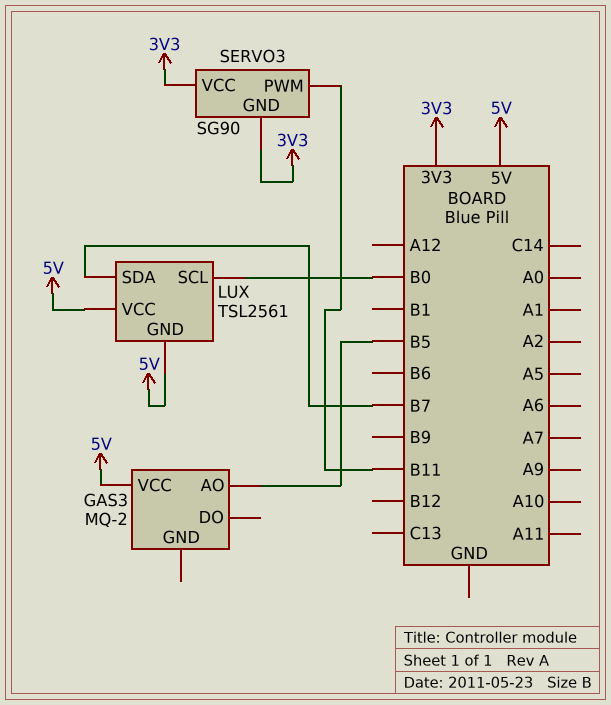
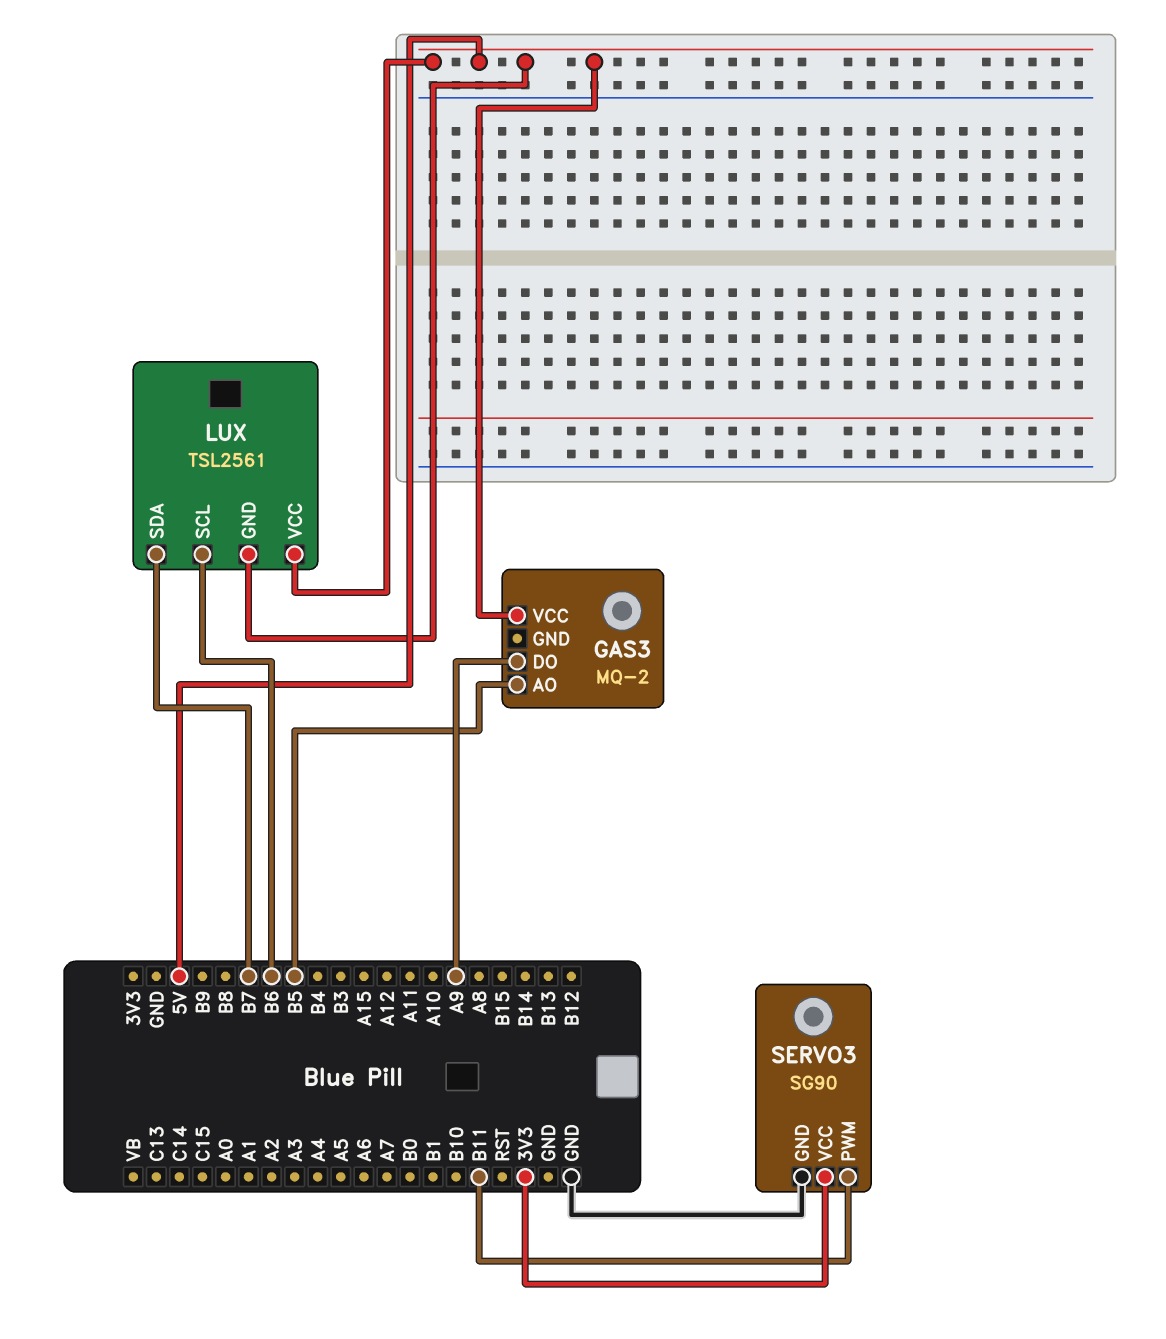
GAS3 pin DO: none -> A9
LUX pin SCL: B0 -> B6
SERVO3 pin GND: 3V3 -> GND

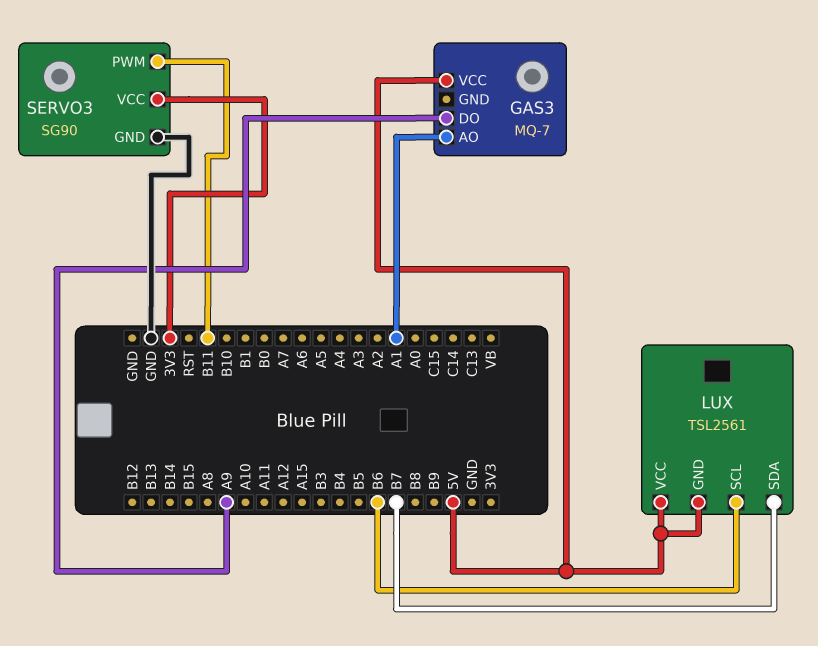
GAS3: MQ-2 -> MQ-7
GAS3 pin AO: B5 -> A1

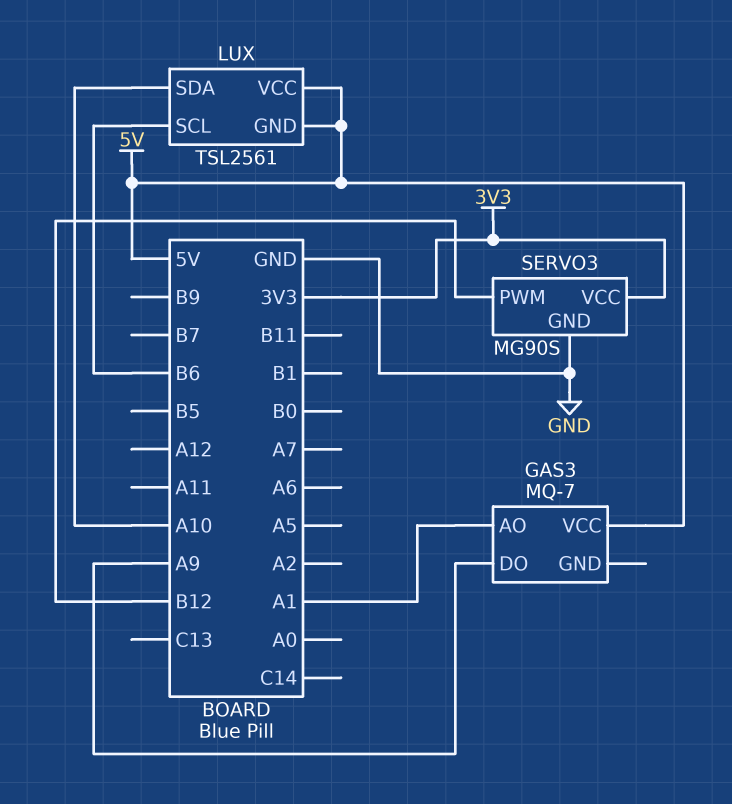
LUX pin SDA: B7 -> A10
SERVO3: SG90 -> MG90S
SERVO3 pin PWM: B11 -> B12

